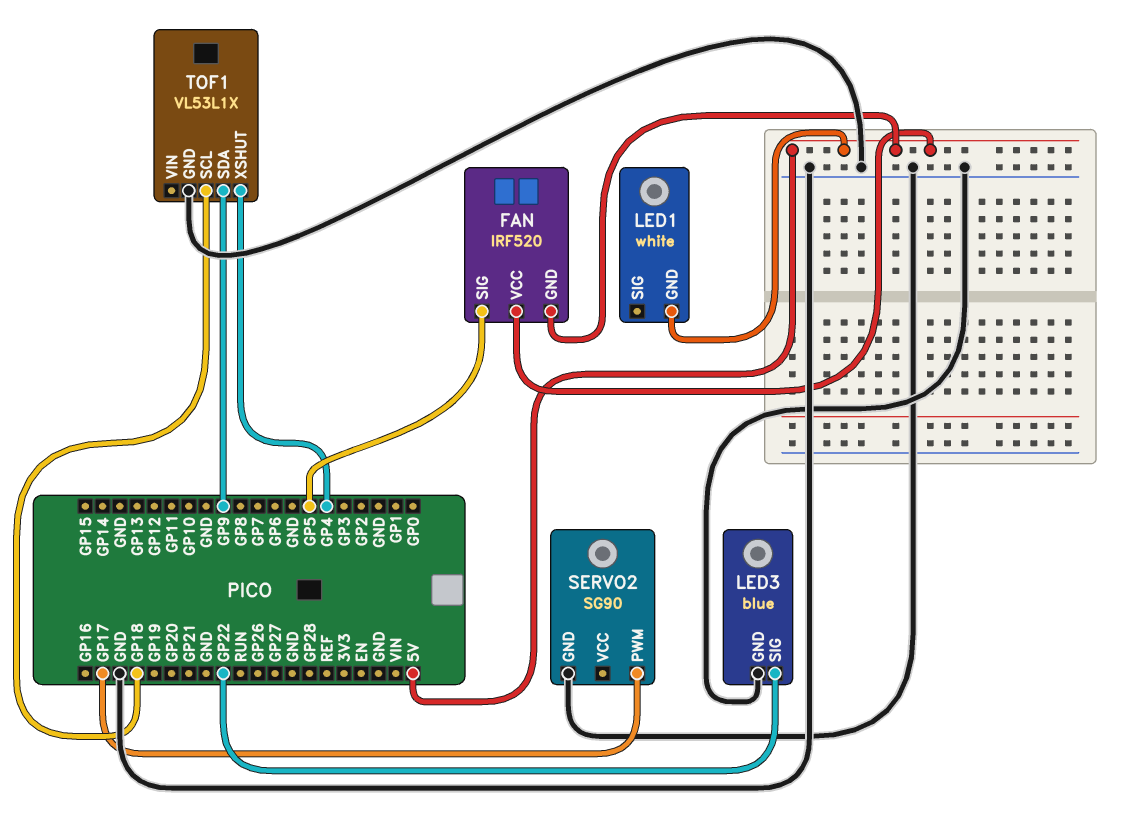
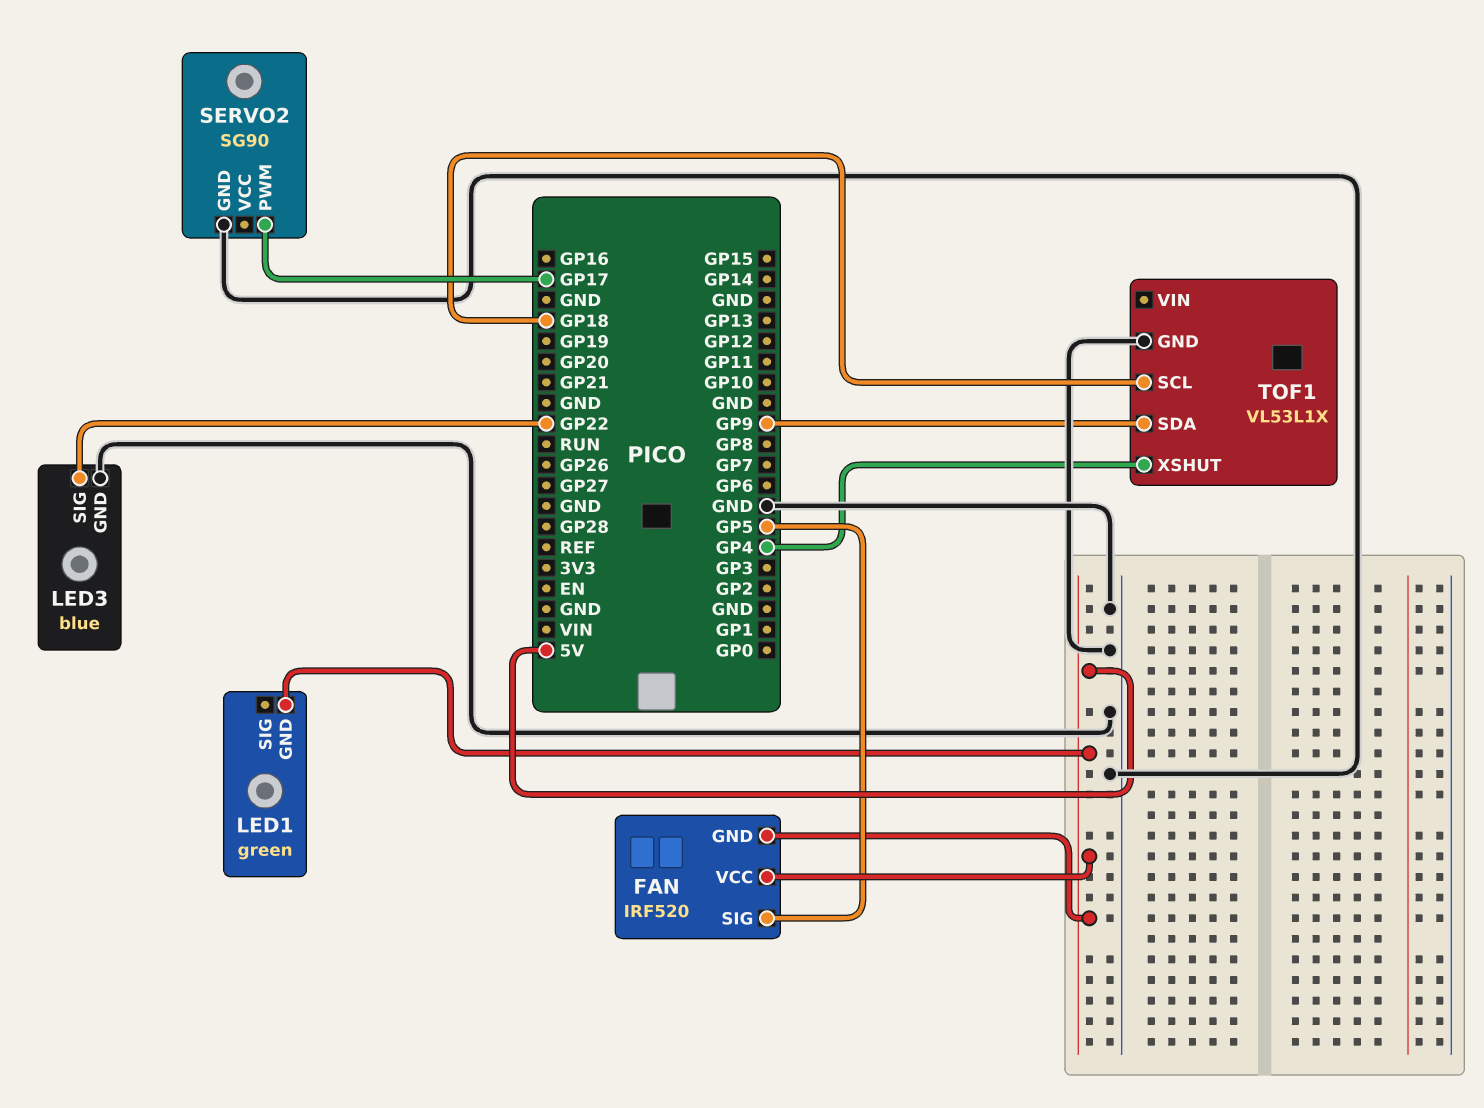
LED1: white -> green

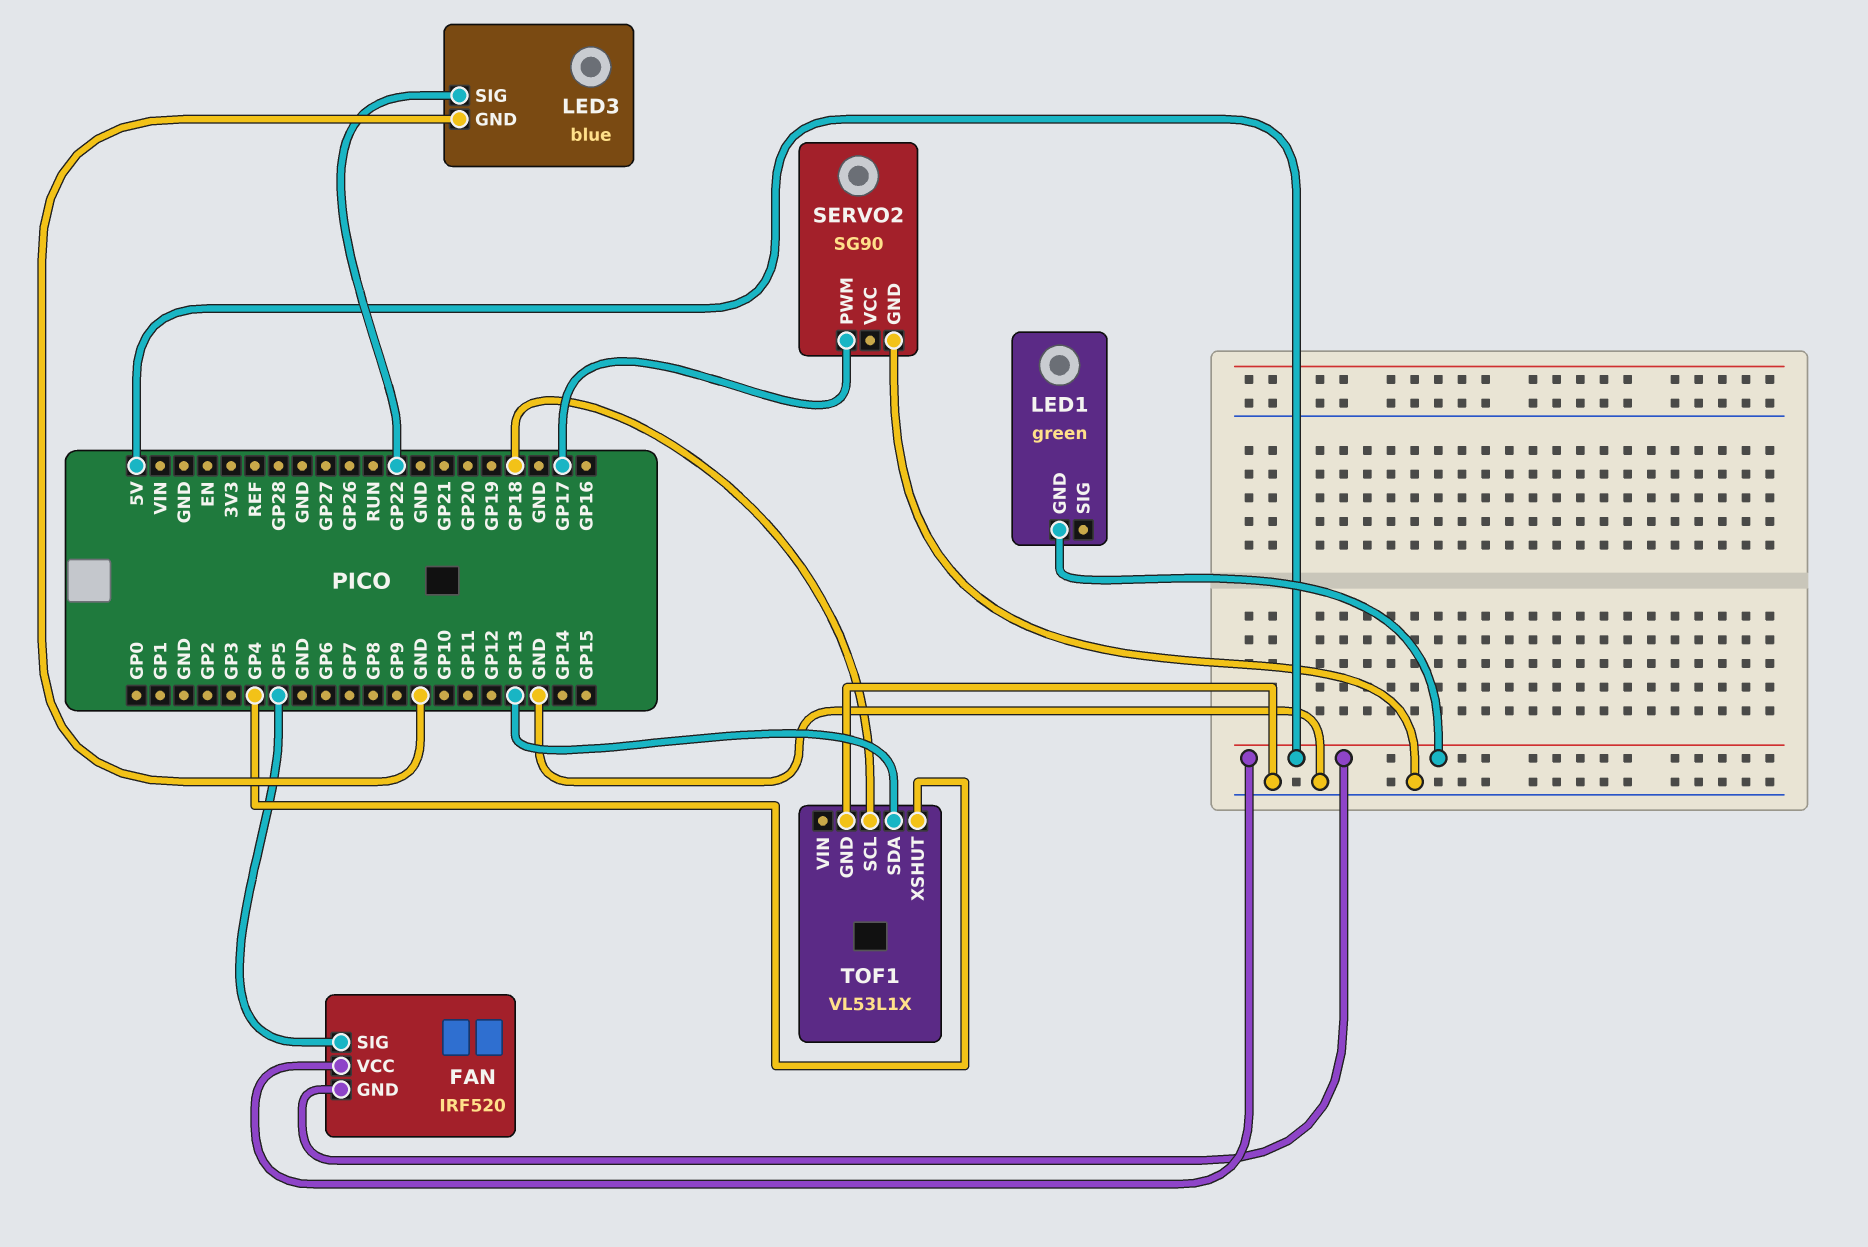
TOF1 pin SDA: GP9 -> GP13

